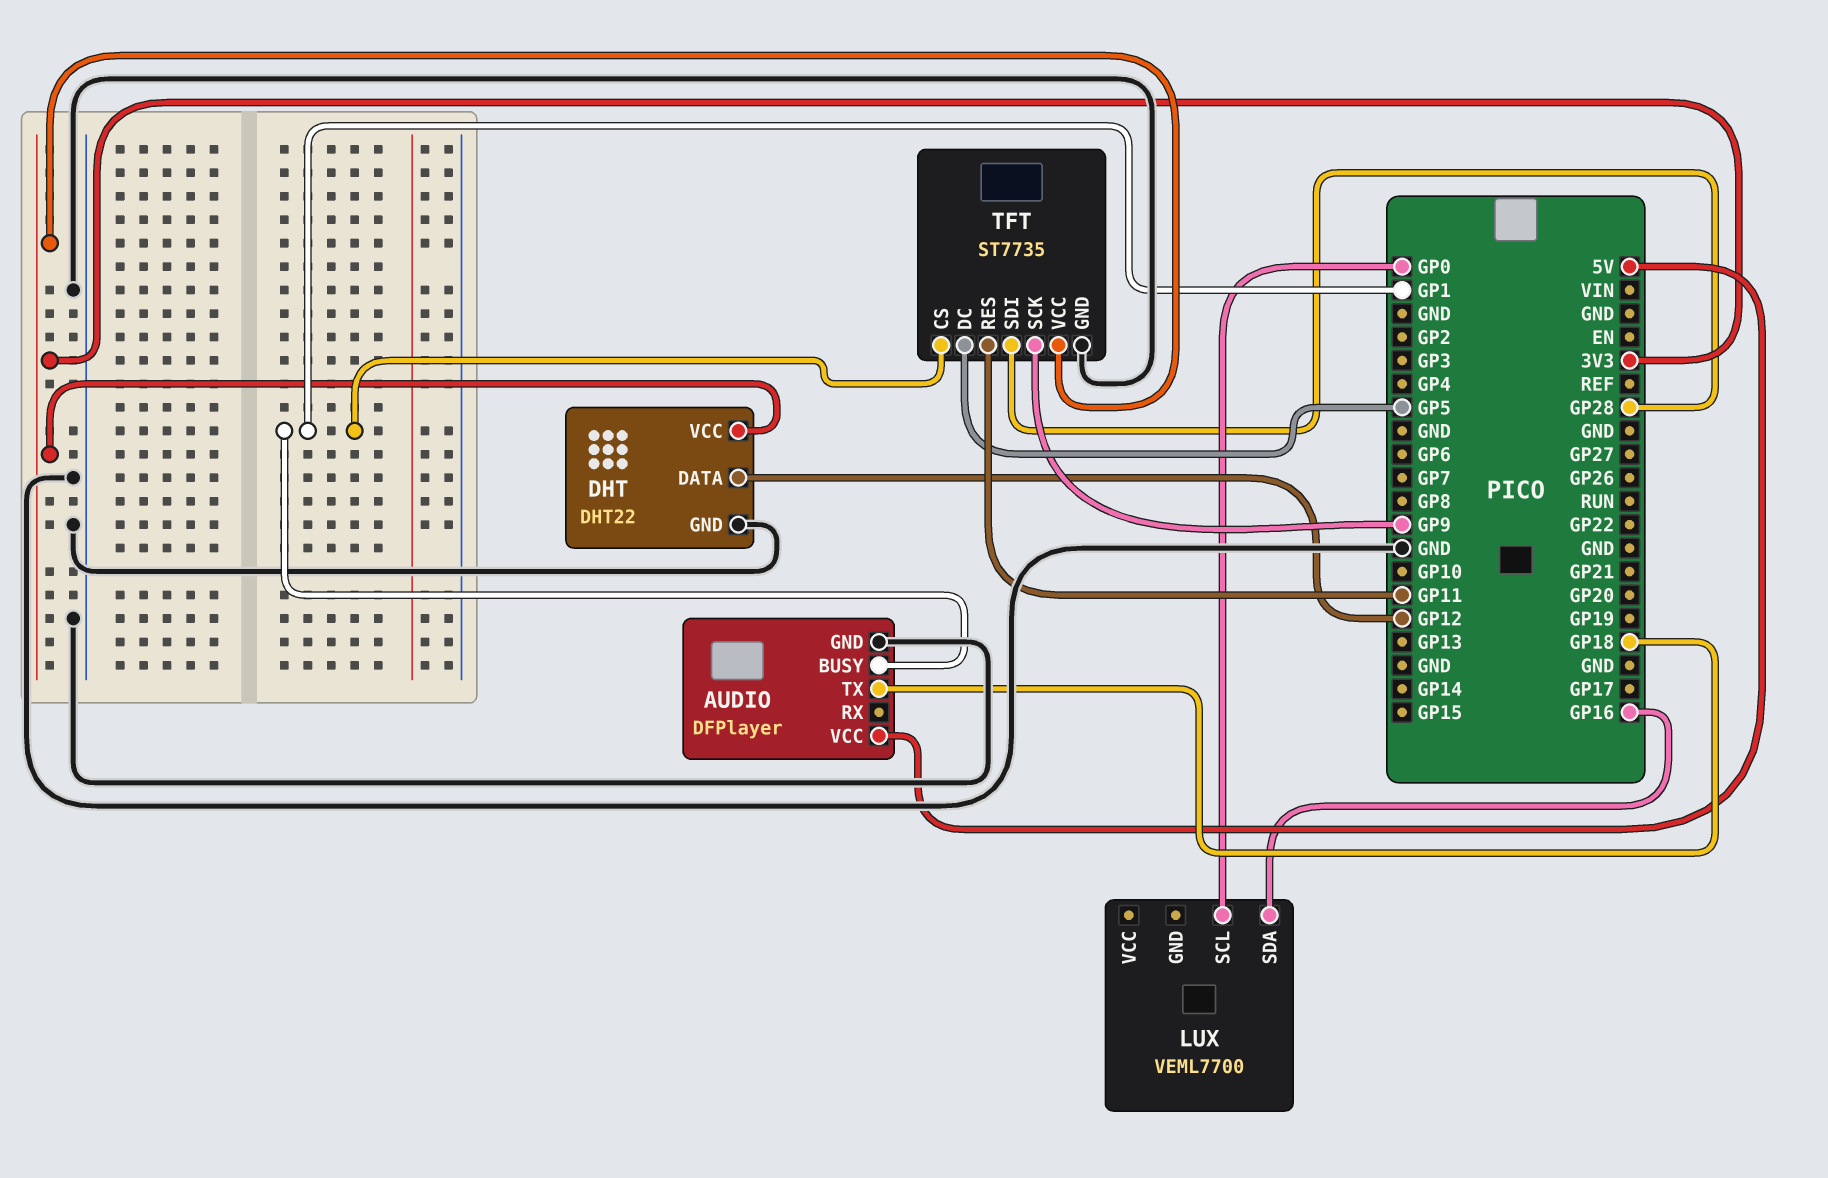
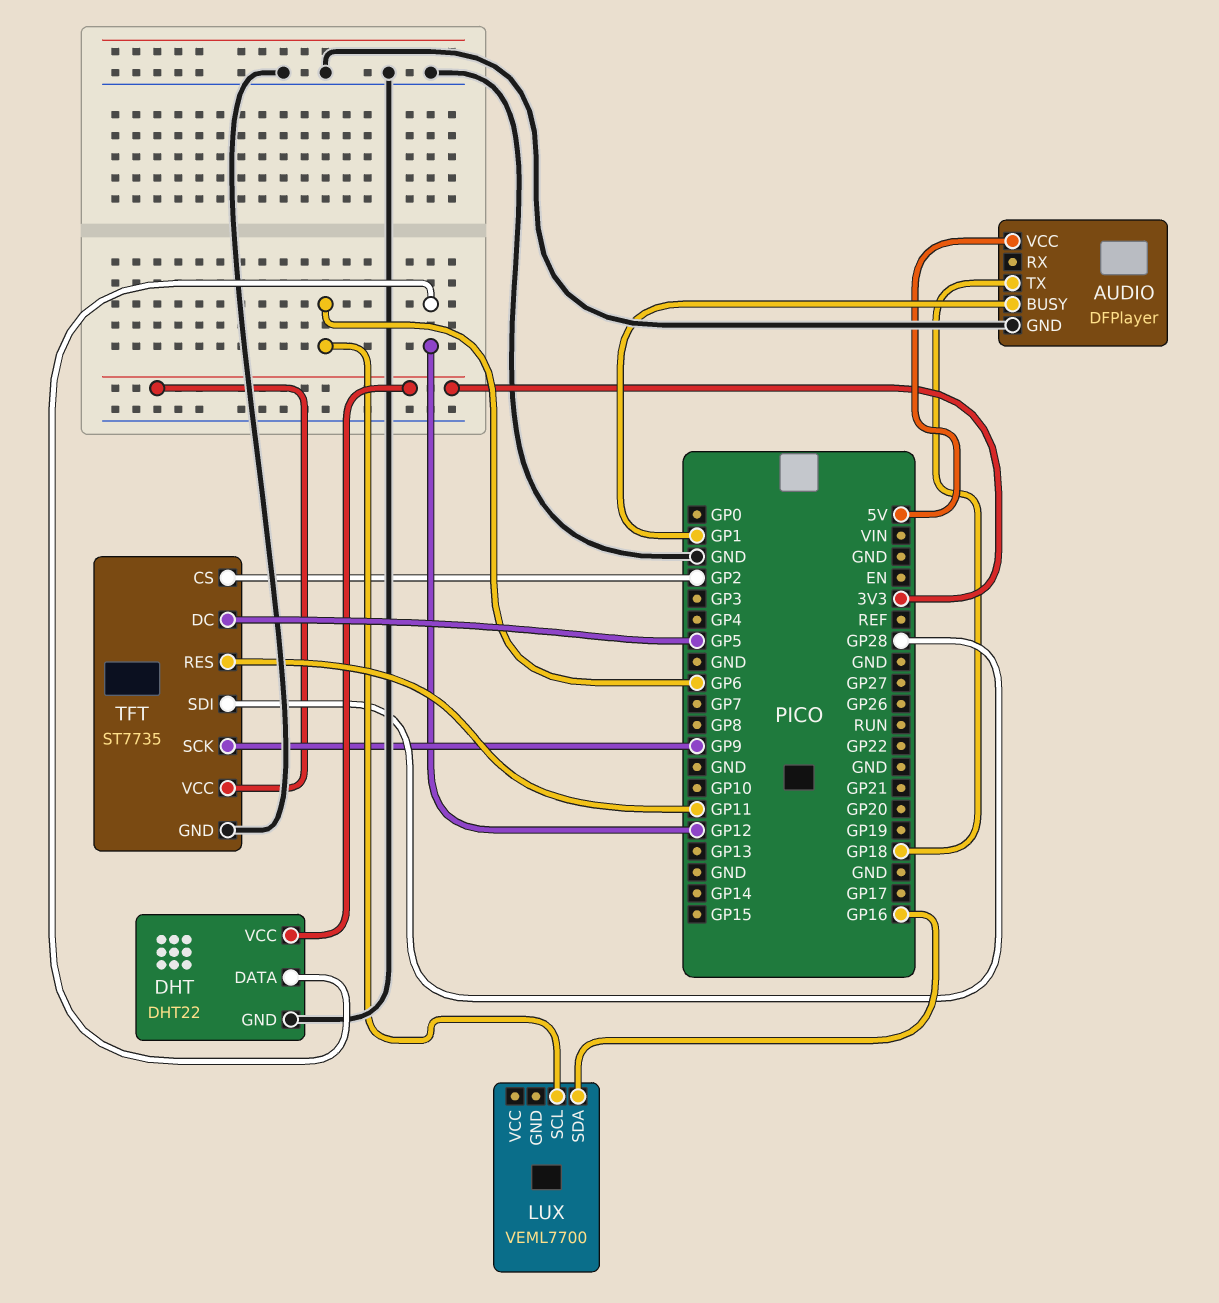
LUX pin SCL: GP0 -> GP6
TFT pin CS: GP1 -> GP2

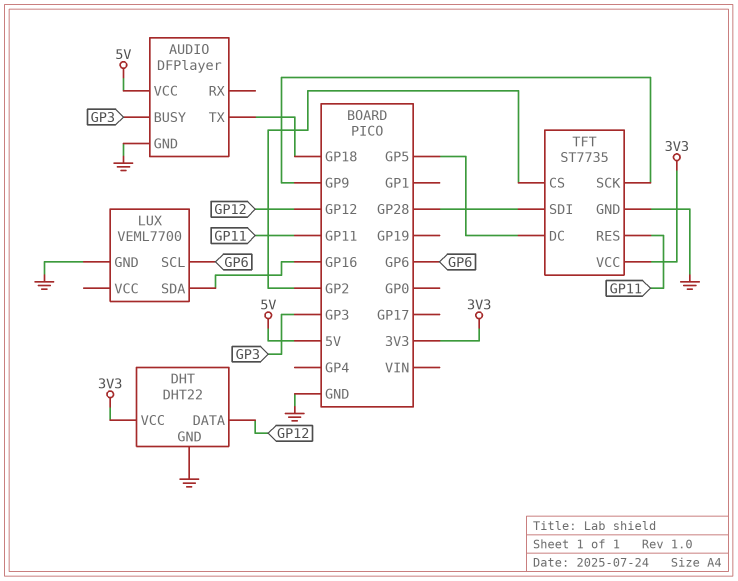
AUDIO pin BUSY: GP1 -> GP3
LUX pin GND: none -> GND

